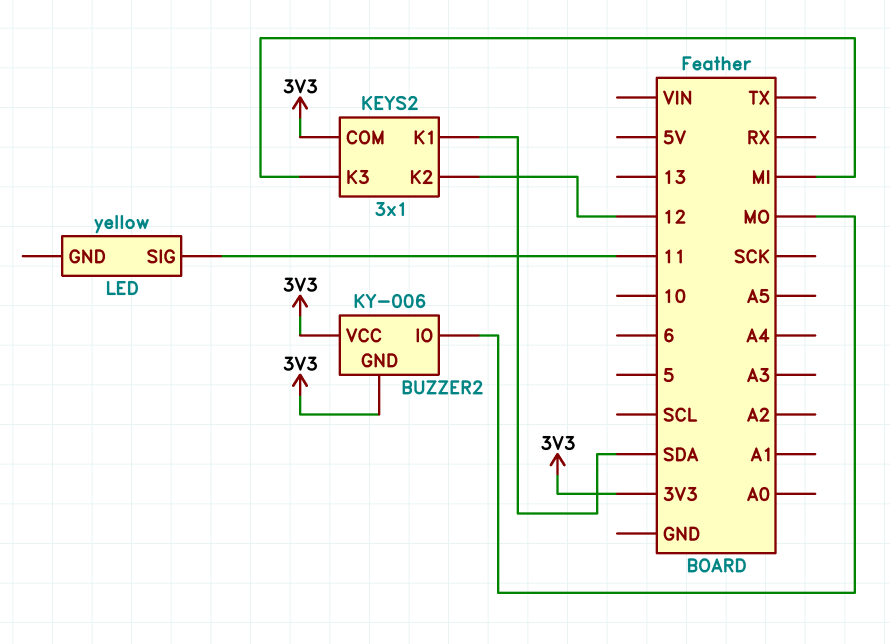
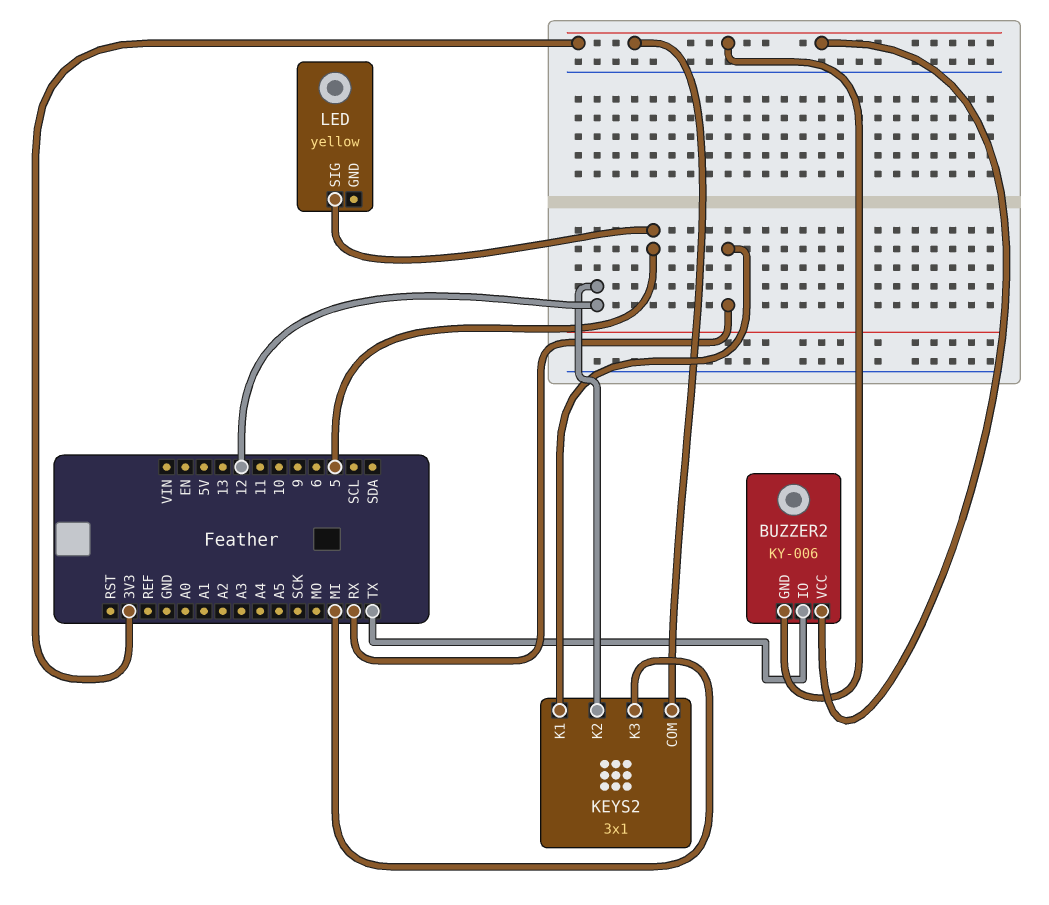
BUZZER2 pin IO: MO -> TX
KEYS2 pin K1: SDA -> RX
LED pin SIG: 11 -> 5

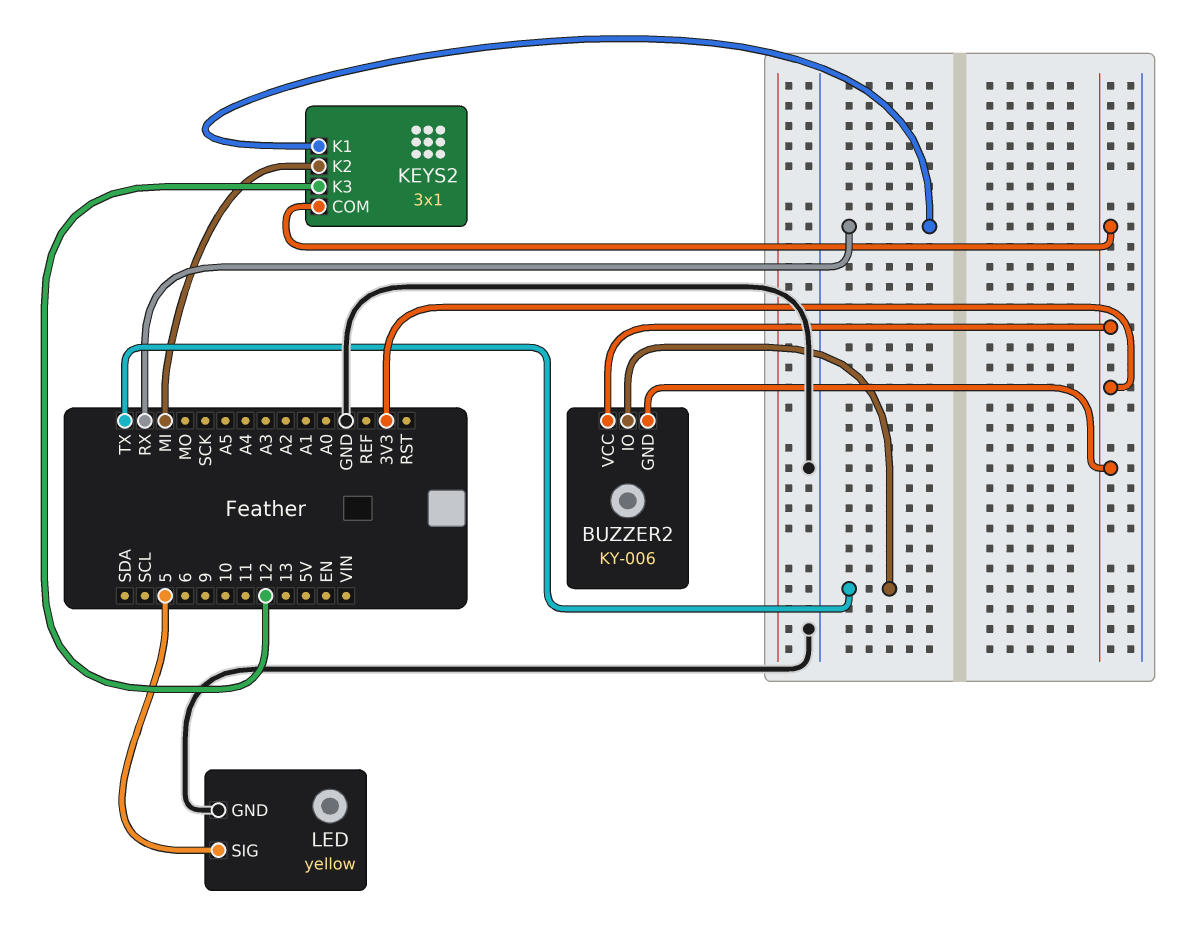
KEYS2 pin K2: 12 -> MI
KEYS2 pin K3: MI -> 12
LED pin GND: none -> GND

